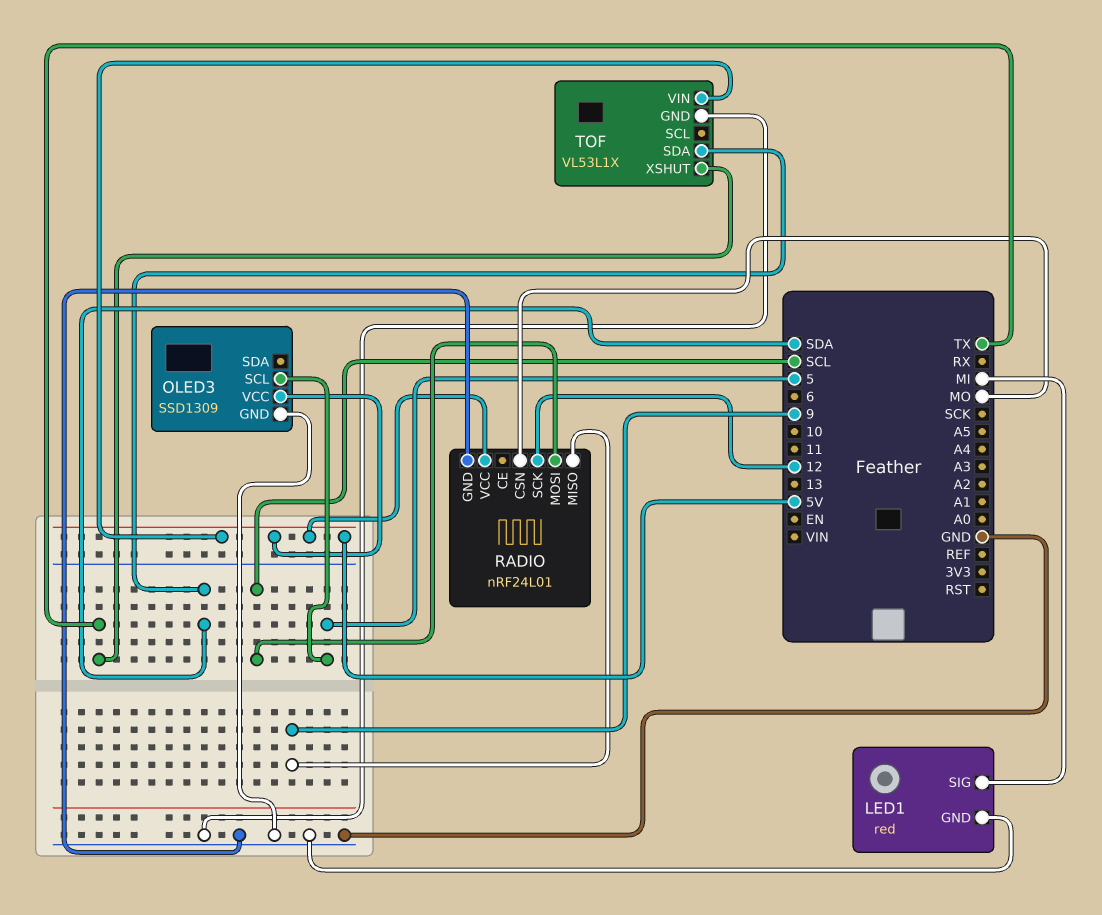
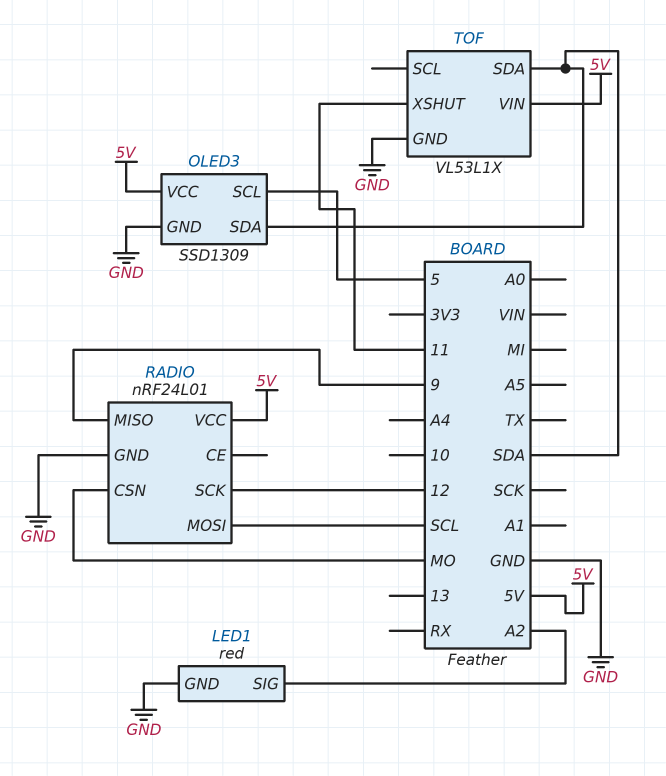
LED1 pin SIG: MI -> A2
OLED3 pin SDA: none -> SDA
TOF pin XSHUT: TX -> 11

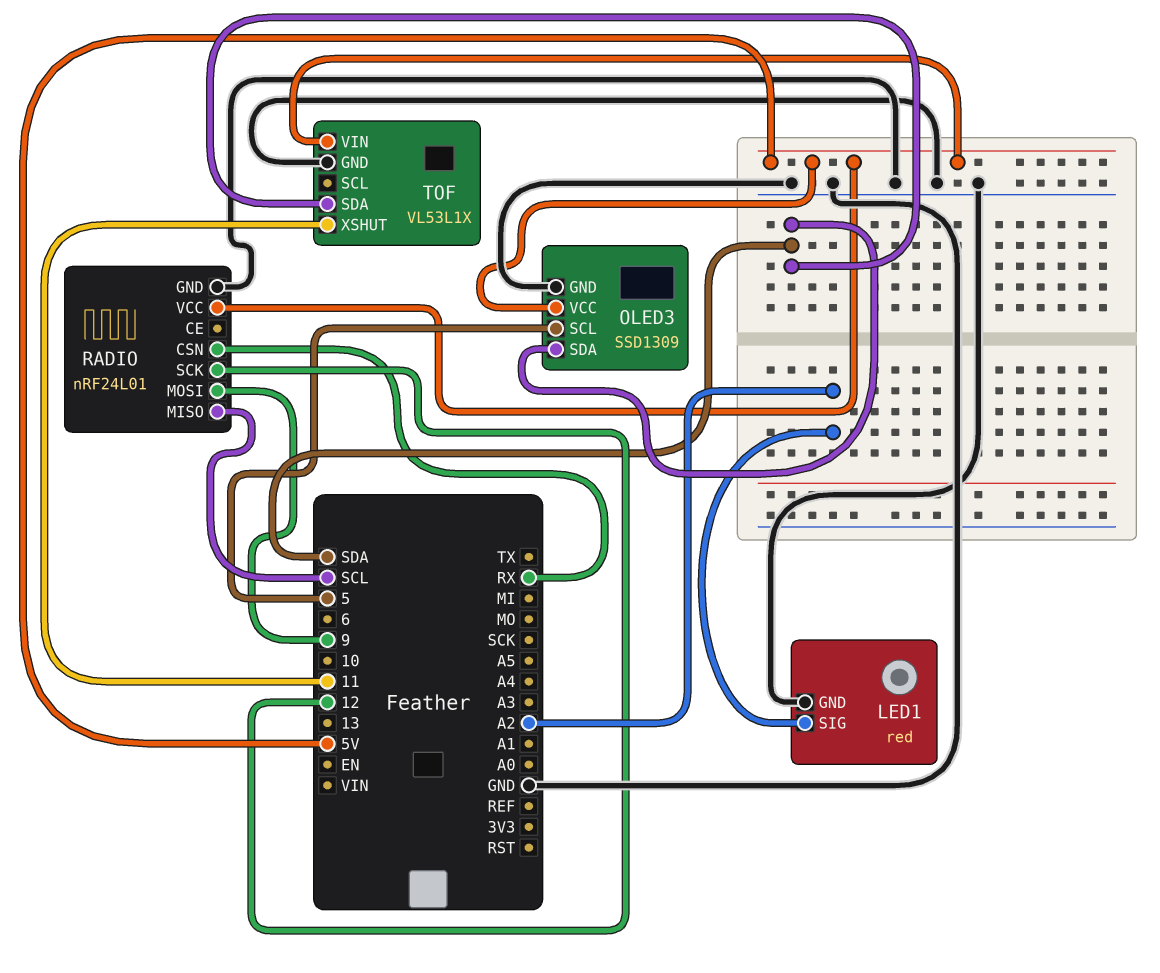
RADIO pin CSN: MO -> RX
RADIO pin MISO: 9 -> SCL
RADIO pin MOSI: SCL -> 9

